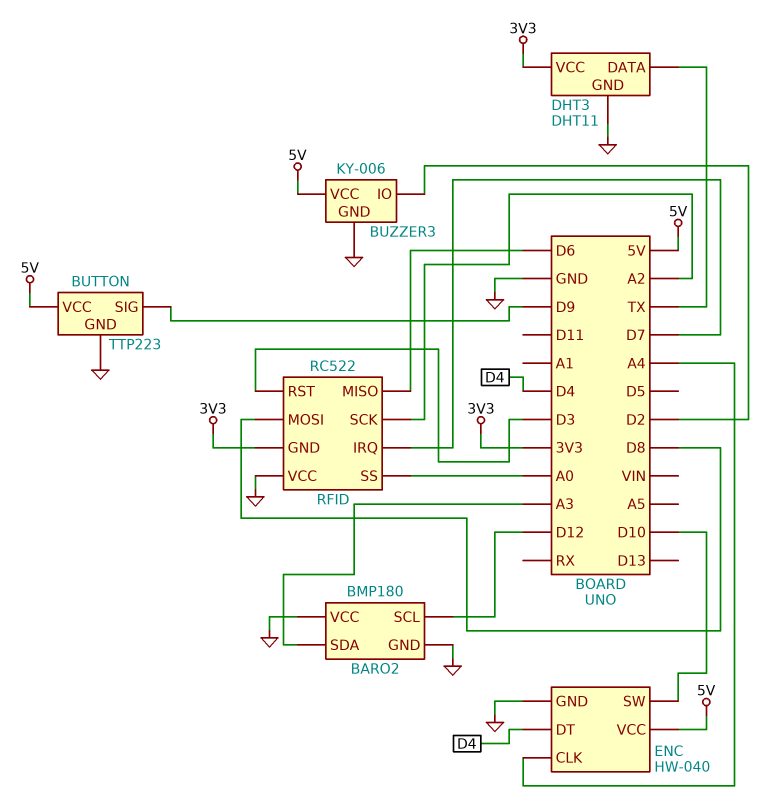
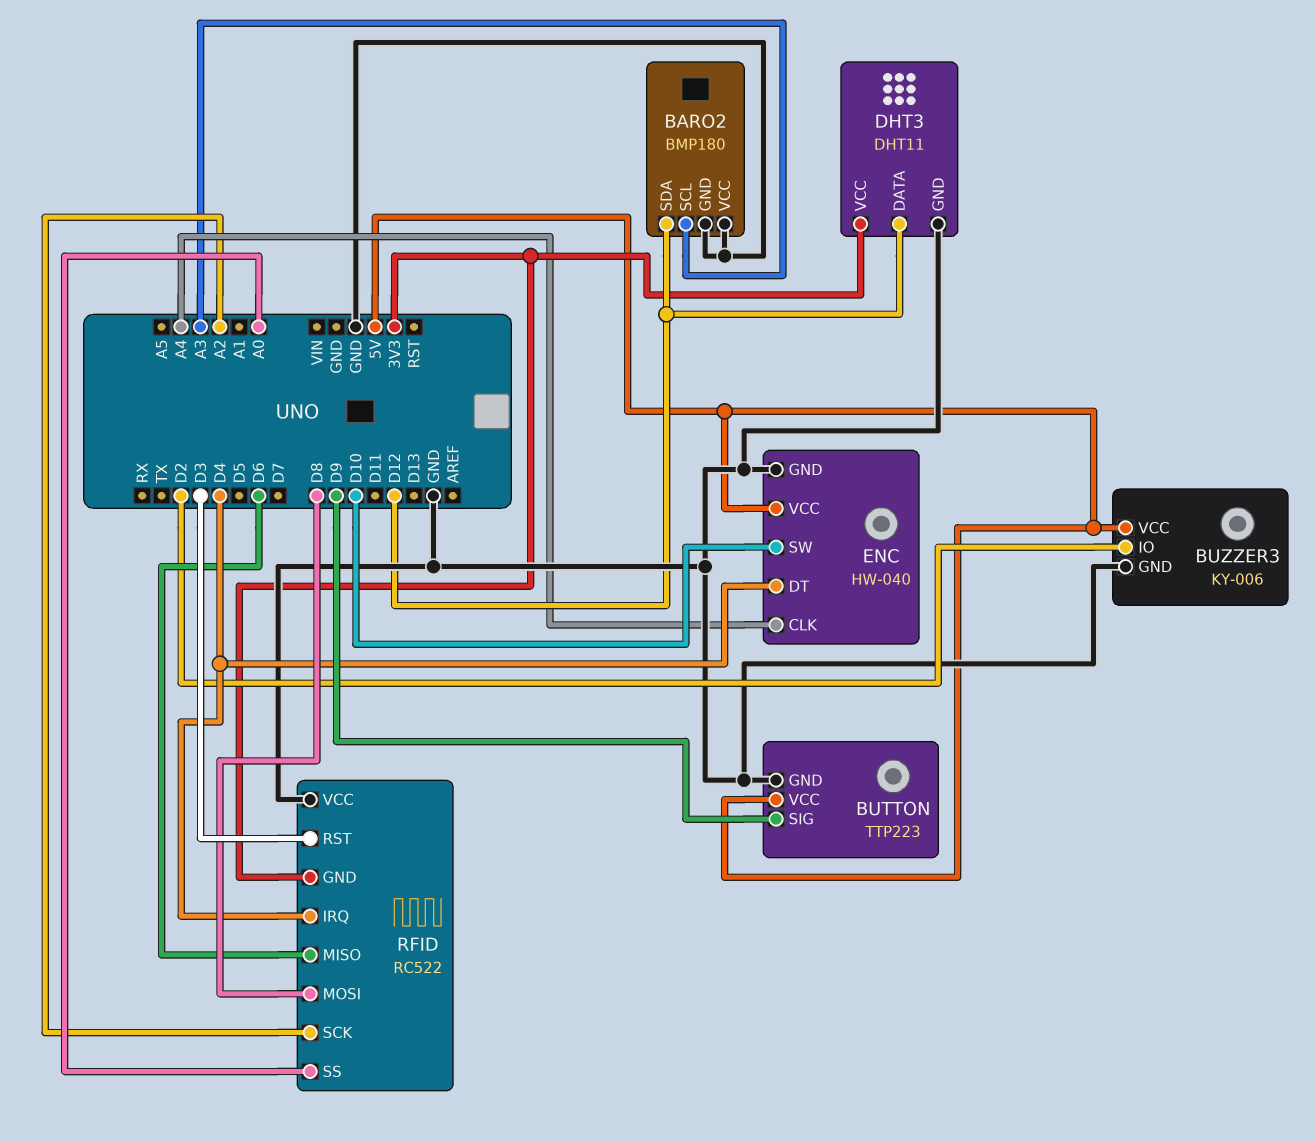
BARO2 pin SCL: D12 -> A3
BARO2 pin SDA: A3 -> D12
DHT3 pin DATA: TX -> D12
RFID pin IRQ: D7 -> D4

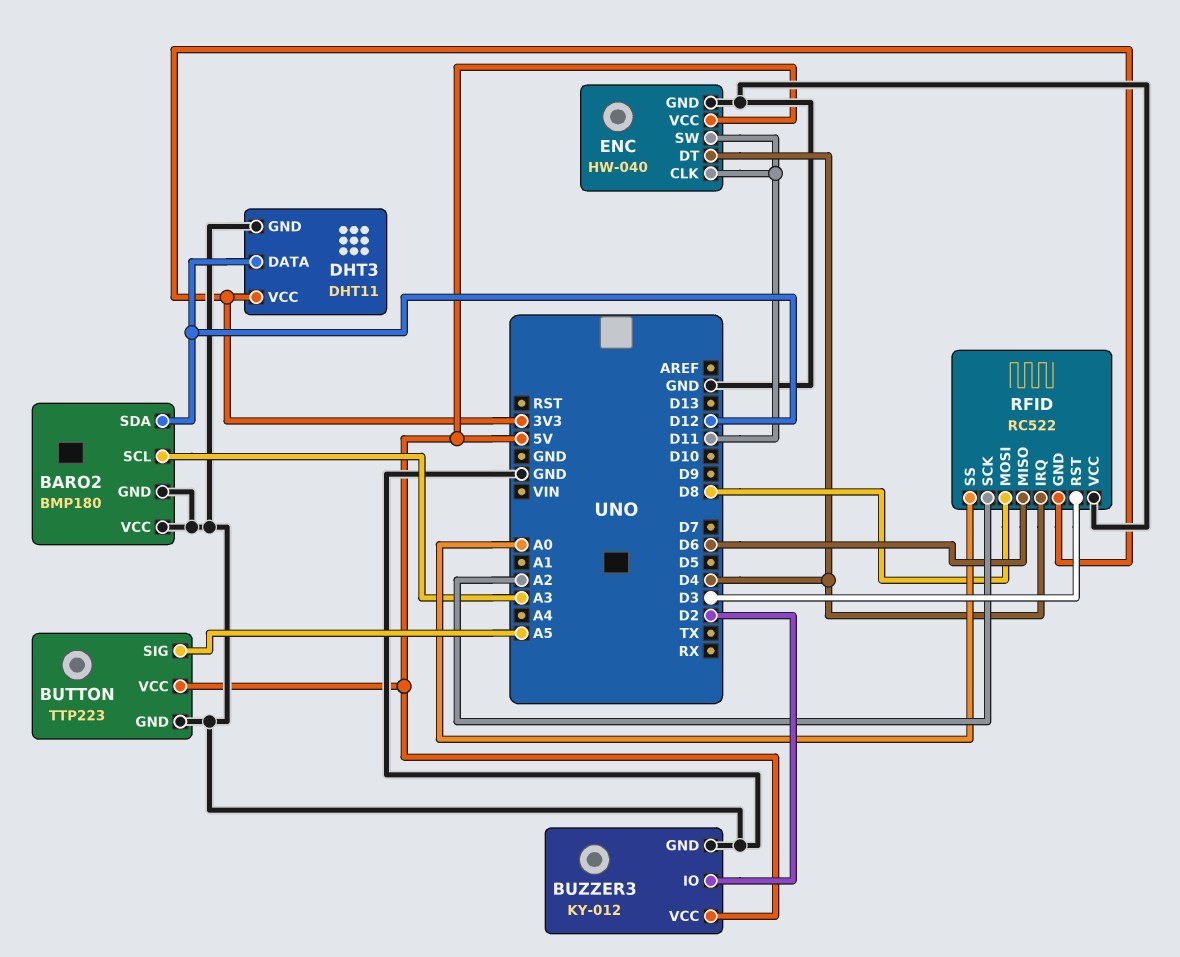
BUTTON pin SIG: D9 -> A5
BUZZER3: KY-006 -> KY-012
ENC pin CLK: A4 -> D11
ENC pin SW: D10 -> D11

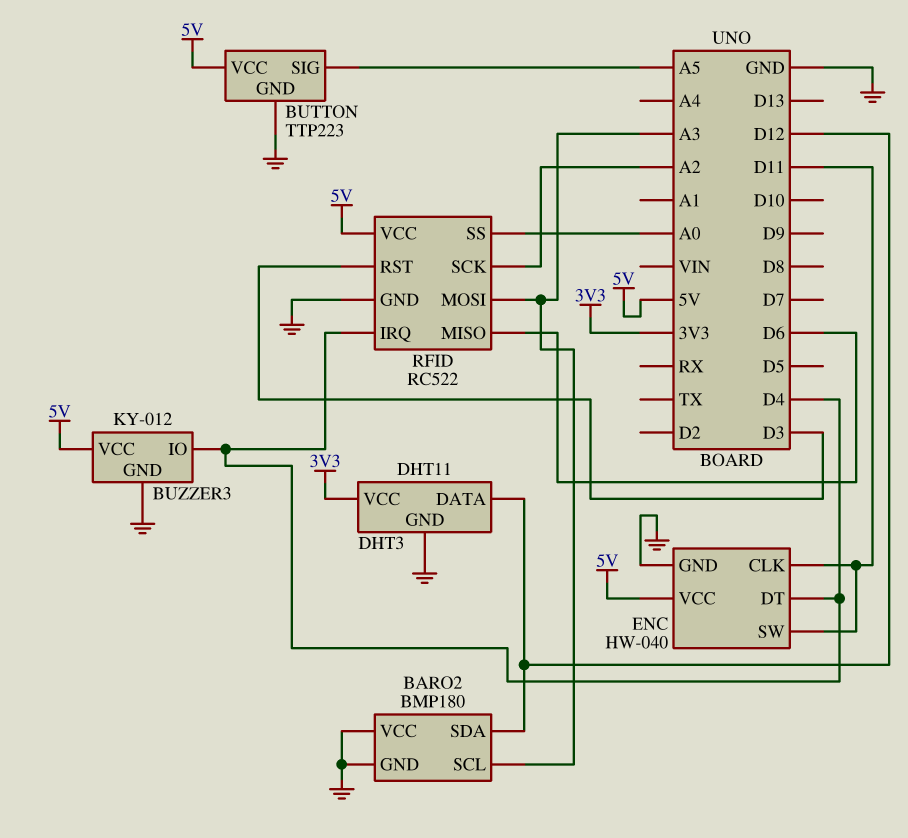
BUZZER3 pin IO: D2 -> D4
RFID pin GND: 3V3 -> GND
RFID pin MOSI: D8 -> A3
RFID pin VCC: GND -> 5V

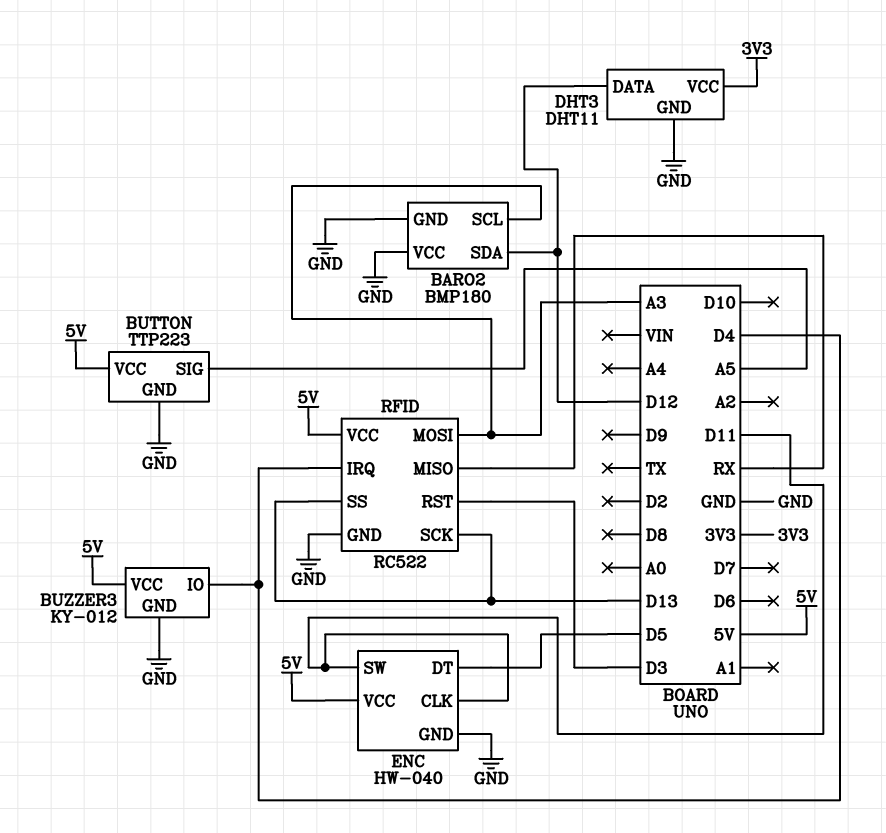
ENC pin DT: D4 -> D5
RFID pin MISO: D6 -> RX
RFID pin SCK: A2 -> D13
RFID pin SS: A0 -> D13

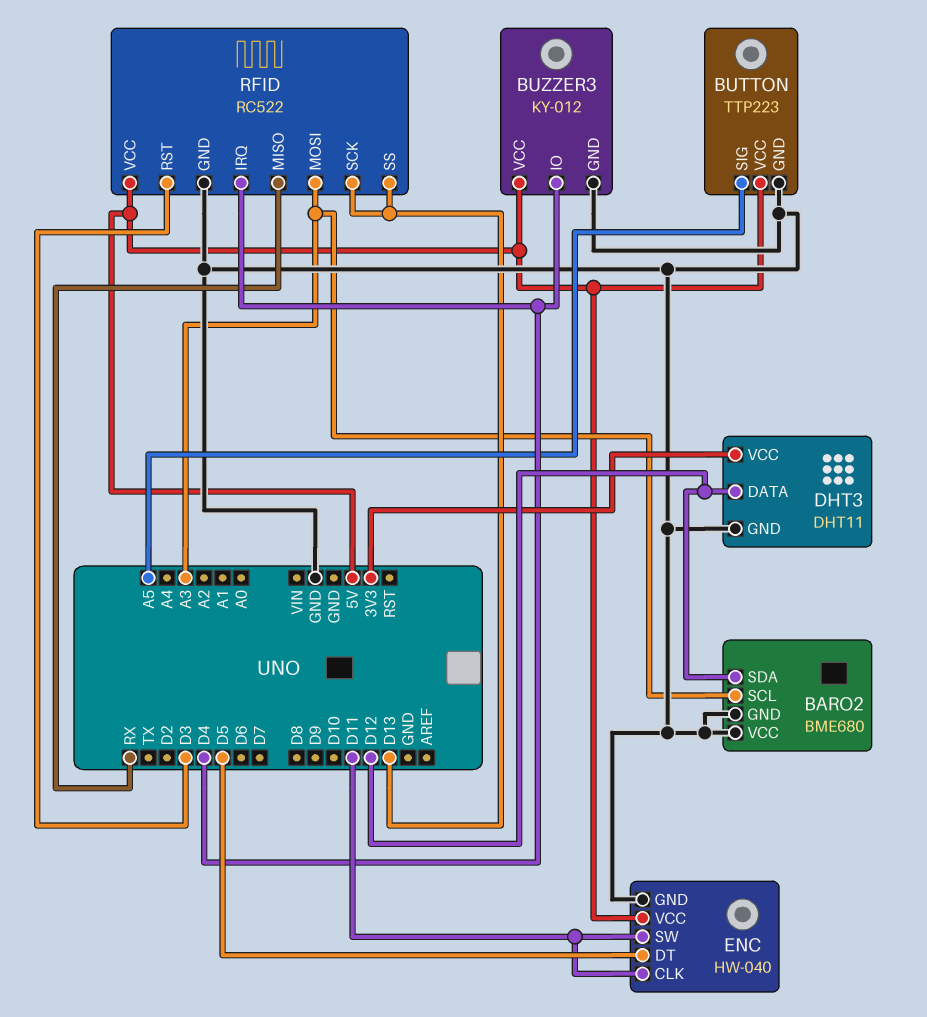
BARO2: BMP180 -> BME680

